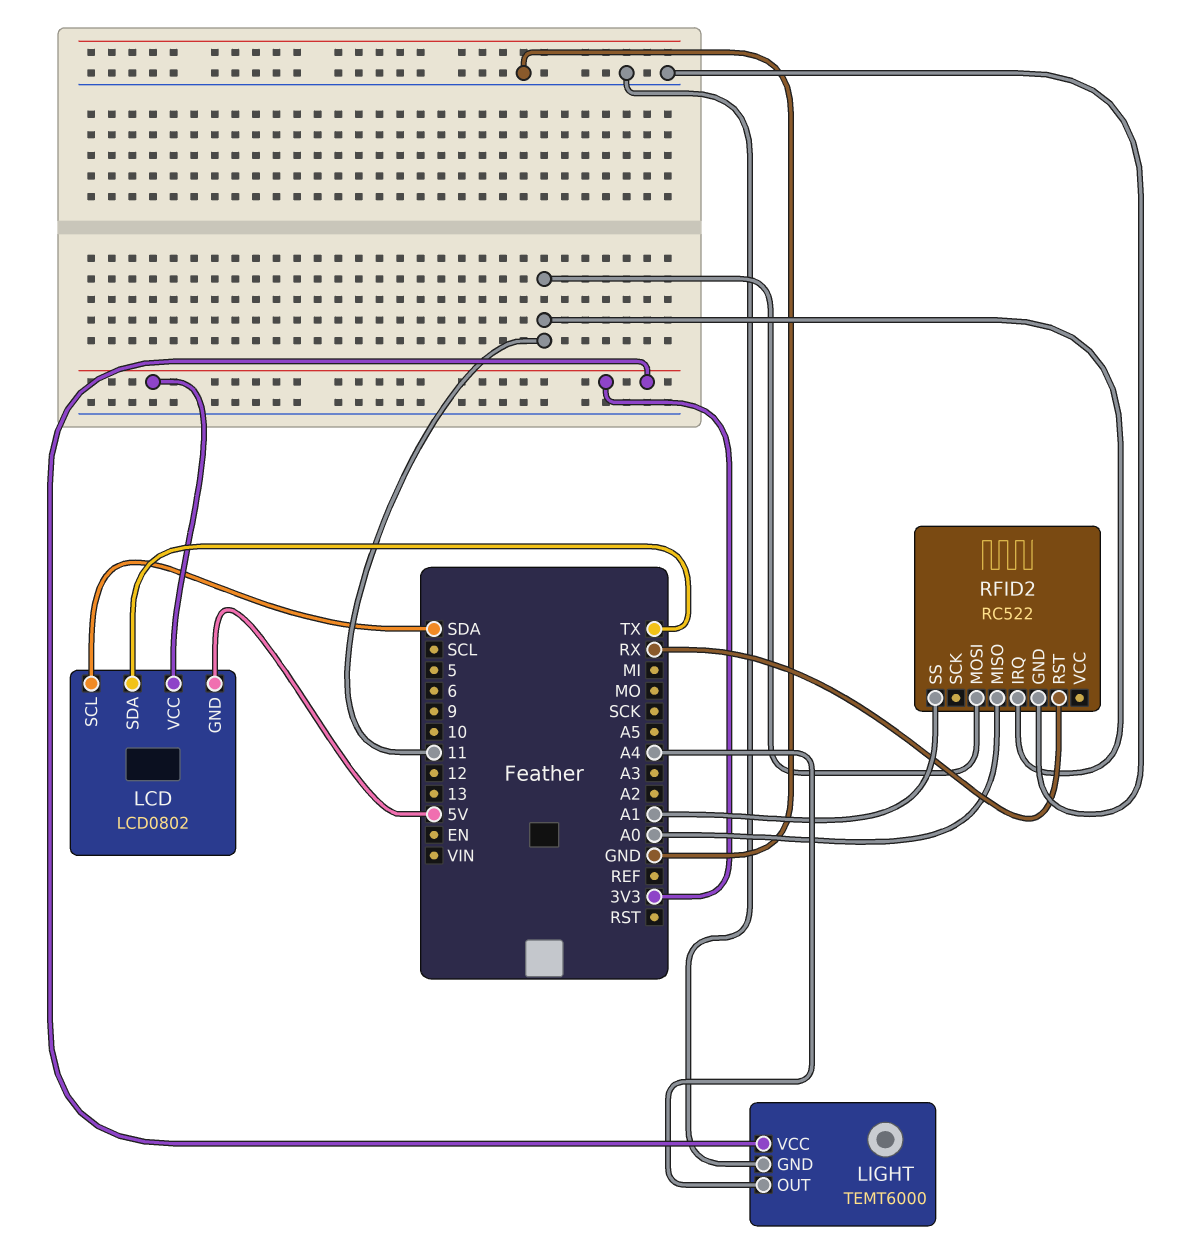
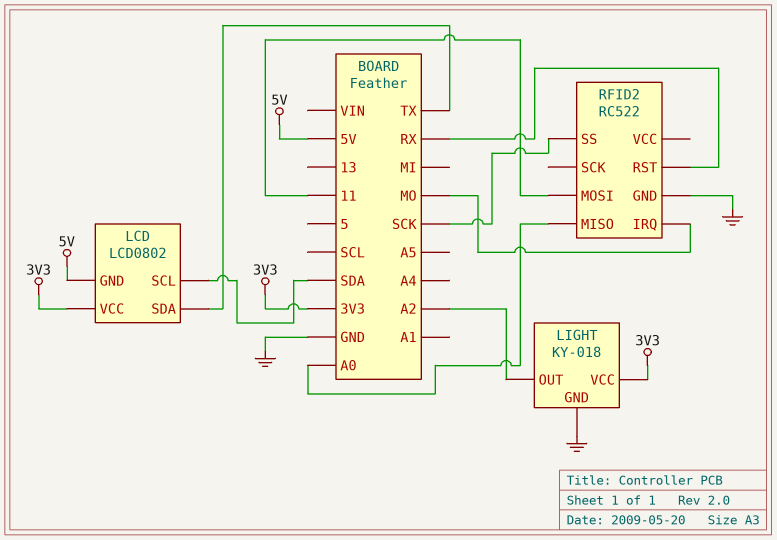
LIGHT: TEMT6000 -> KY-018
LIGHT pin OUT: A4 -> A2
RFID2 pin IRQ: 11 -> MO
RFID2 pin SS: A1 -> SCK

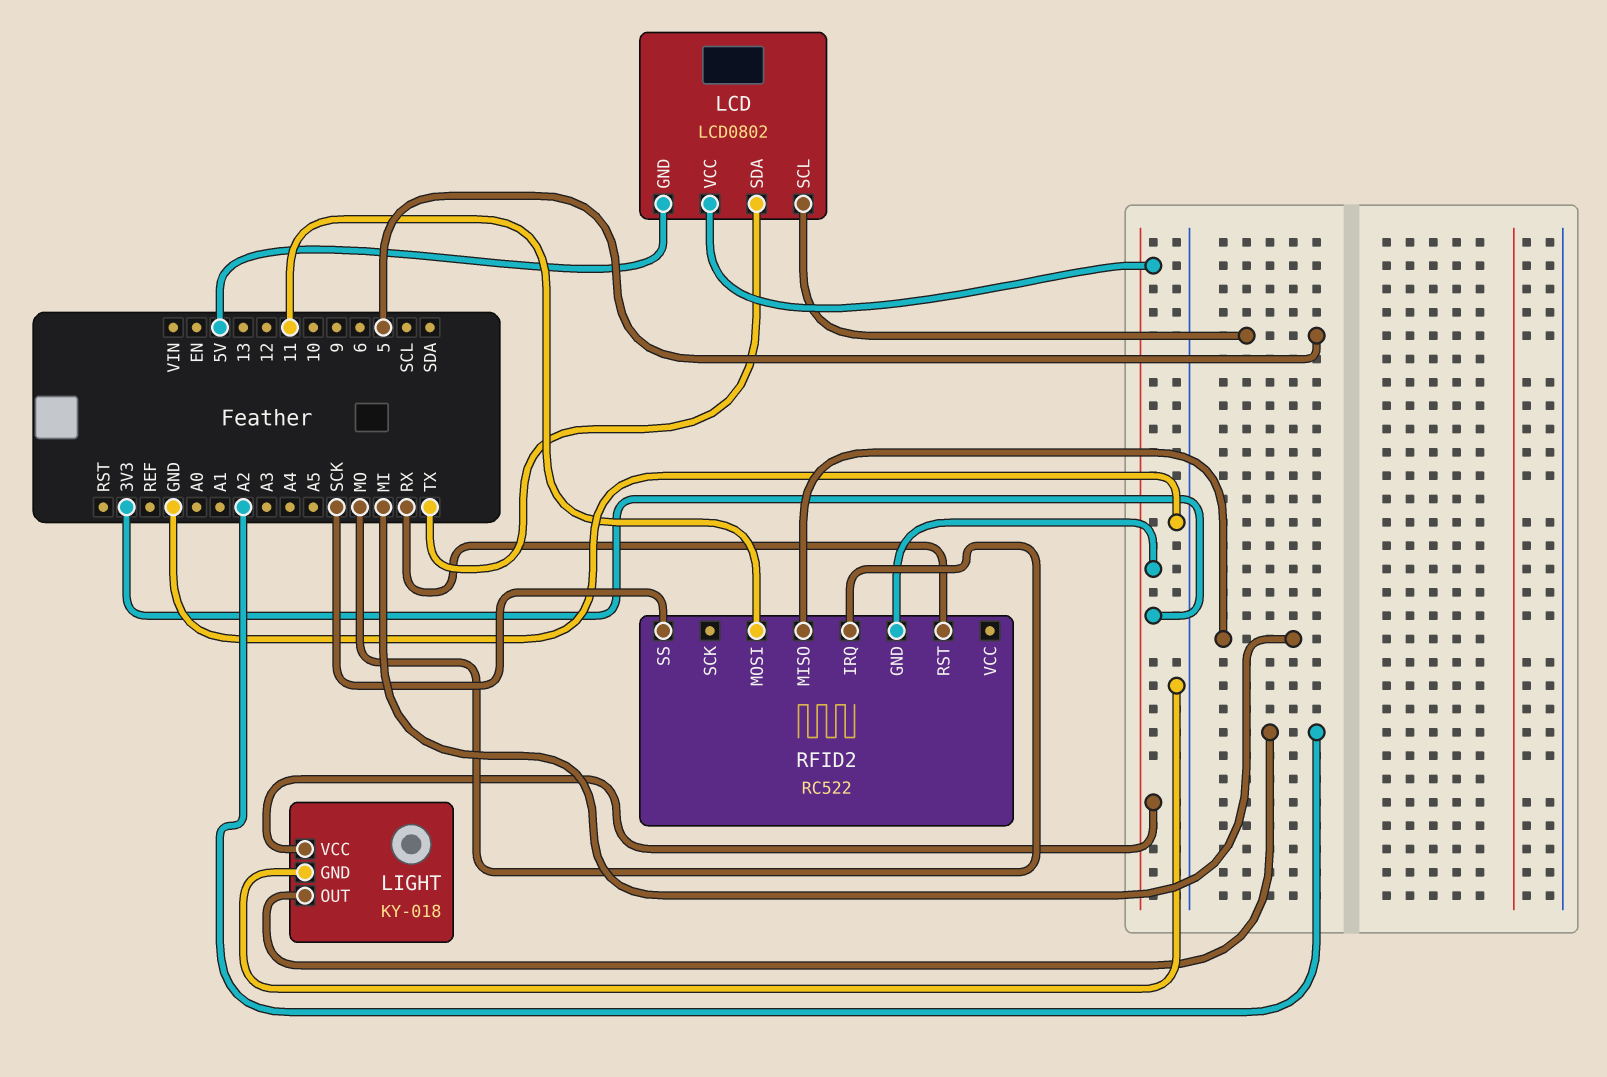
LCD pin SCL: SDA -> 5
RFID2 pin GND: GND -> 3V3
RFID2 pin MISO: A0 -> MI

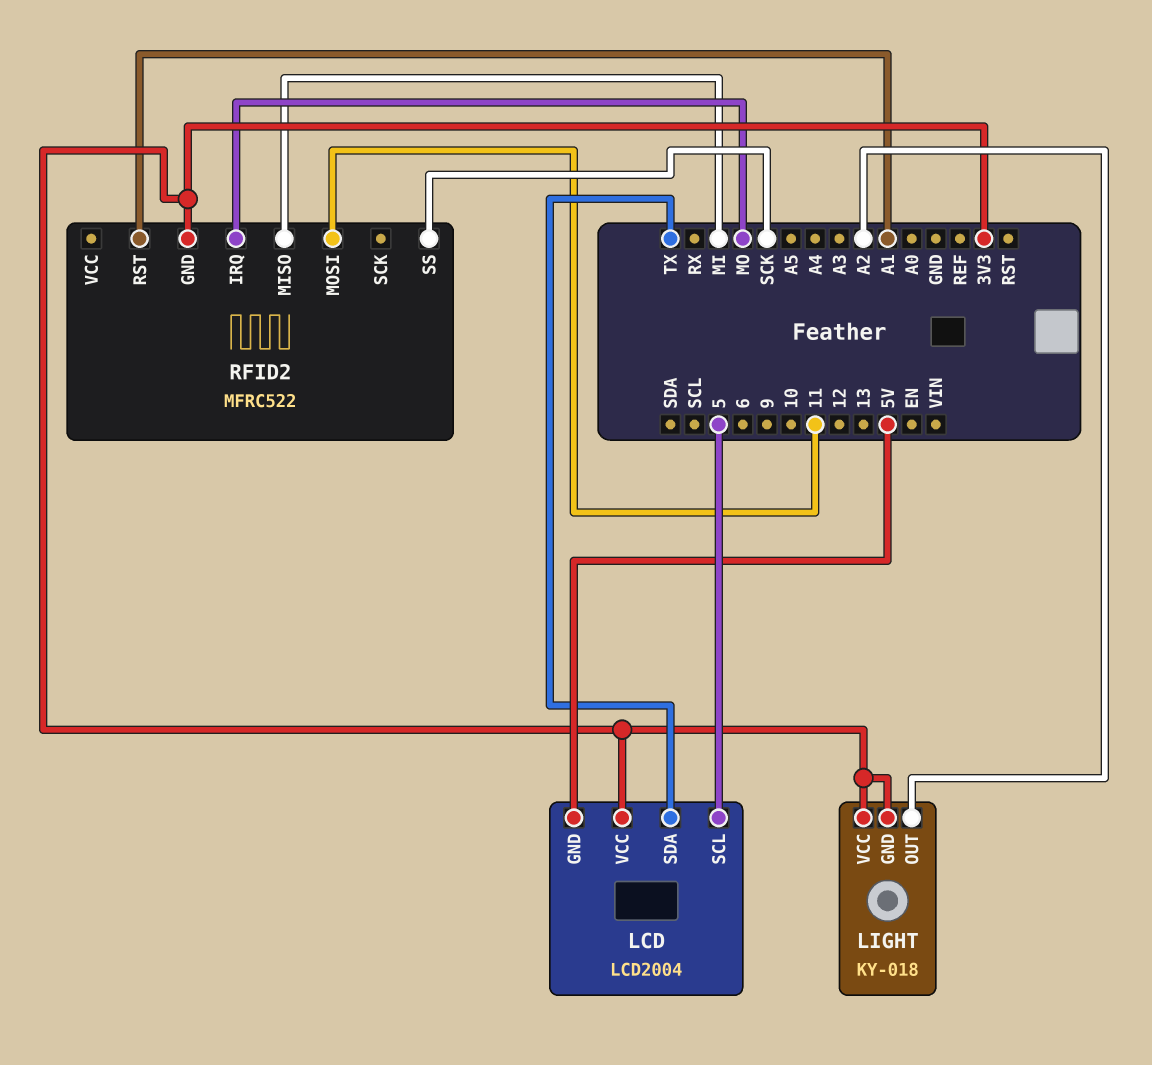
LCD: LCD0802 -> LCD2004
LIGHT pin GND: GND -> 3V3
RFID2: RC522 -> MFRC522
RFID2 pin RST: RX -> A1

